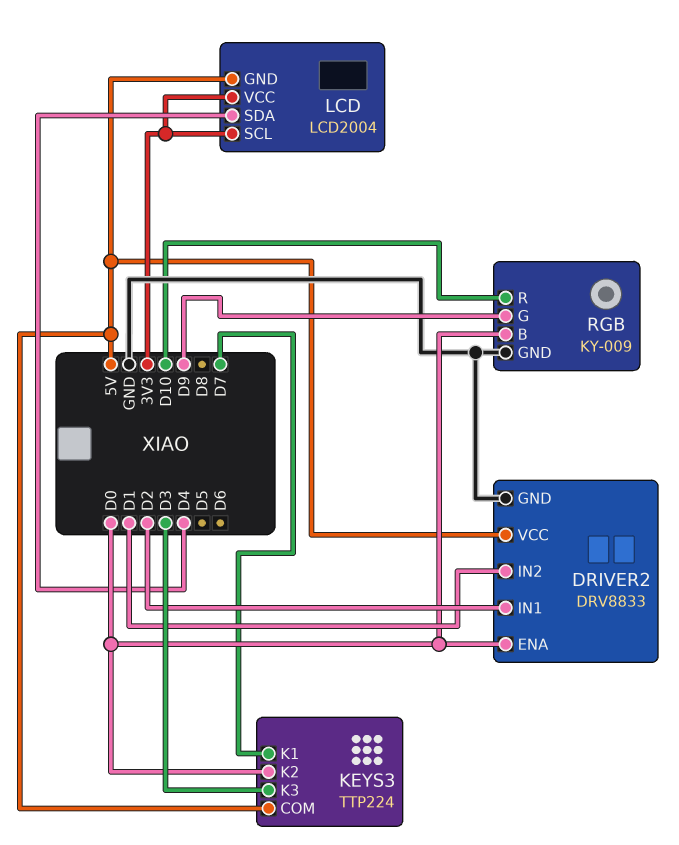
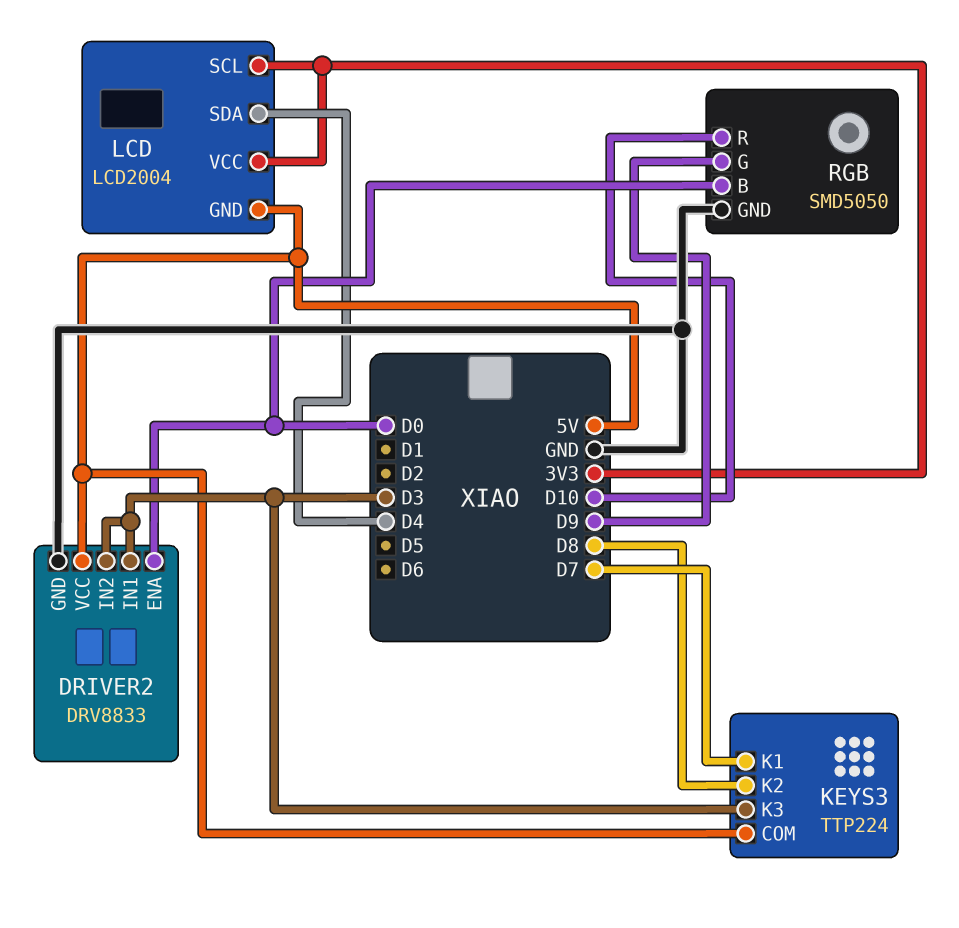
DRIVER2 pin IN1: D2 -> D3
DRIVER2 pin IN2: D1 -> D3
KEYS3 pin K2: D0 -> D8
RGB: KY-009 -> SMD5050

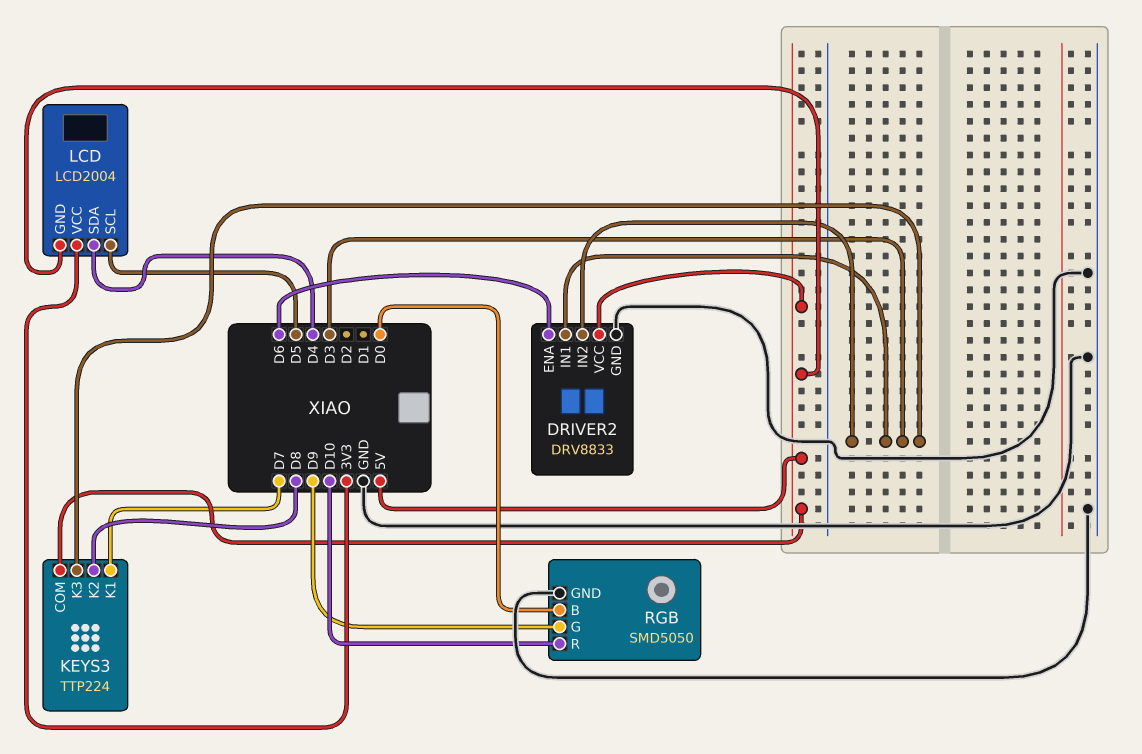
DRIVER2 pin ENA: D0 -> D6
LCD pin SCL: 3V3 -> D5

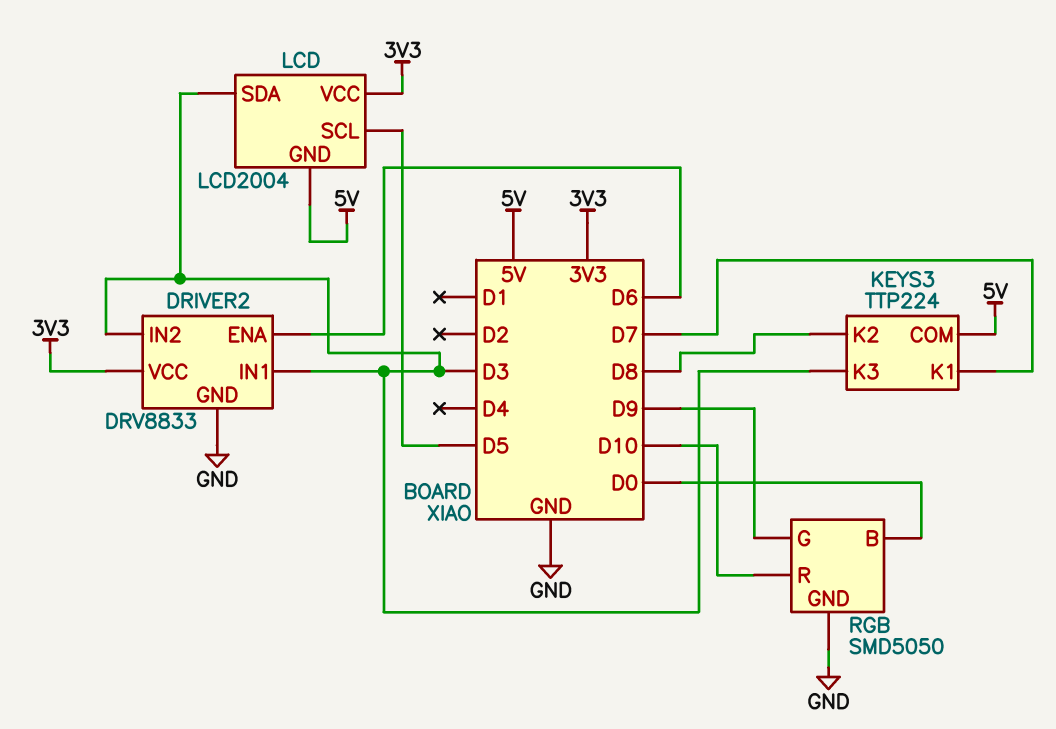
DRIVER2 pin VCC: 5V -> 3V3
LCD pin SDA: D4 -> D3

